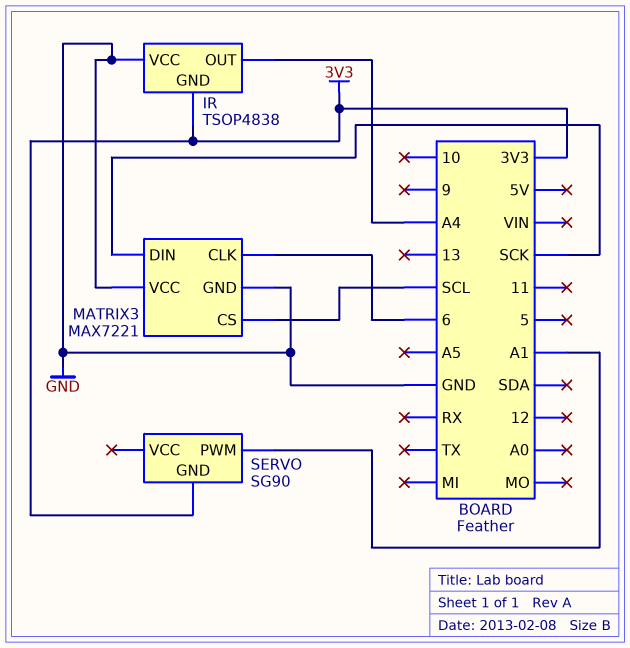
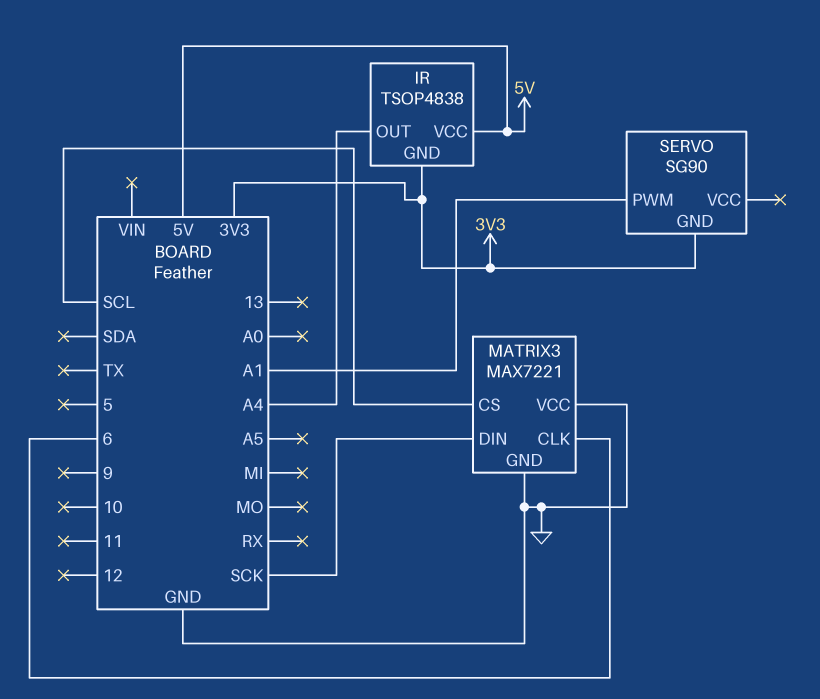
IR pin VCC: GND -> 5V

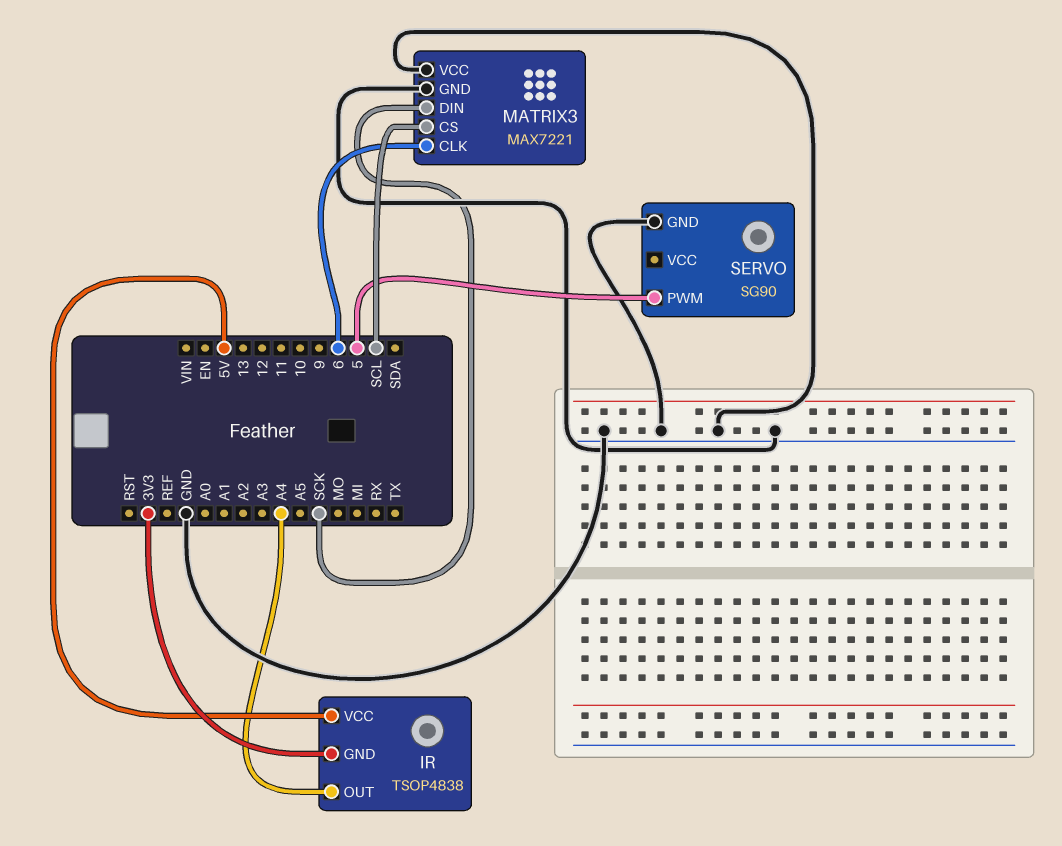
SERVO pin GND: 3V3 -> GND
SERVO pin PWM: A1 -> 5

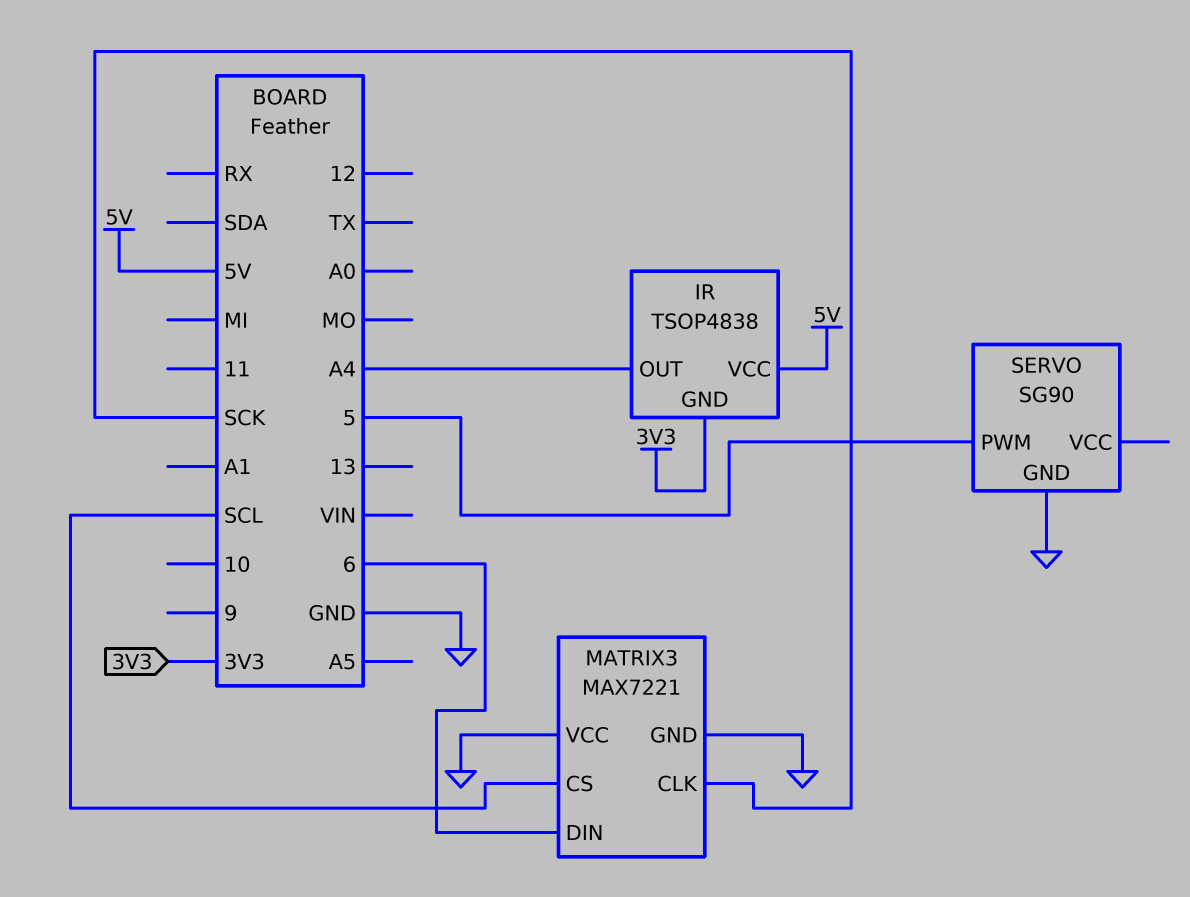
MATRIX3 pin CLK: 6 -> SCK
MATRIX3 pin DIN: SCK -> 6

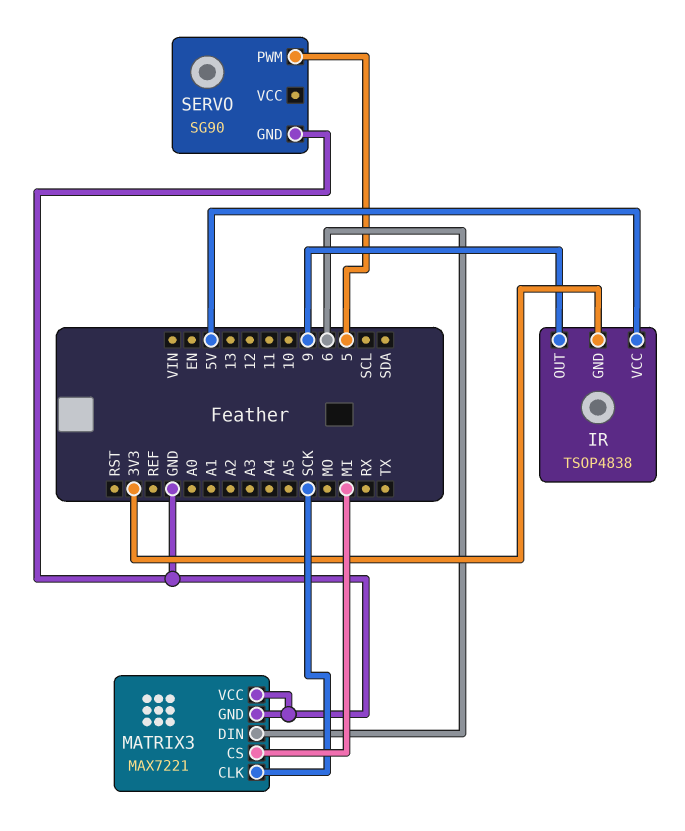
IR pin OUT: A4 -> 9
MATRIX3 pin CS: SCL -> MI

